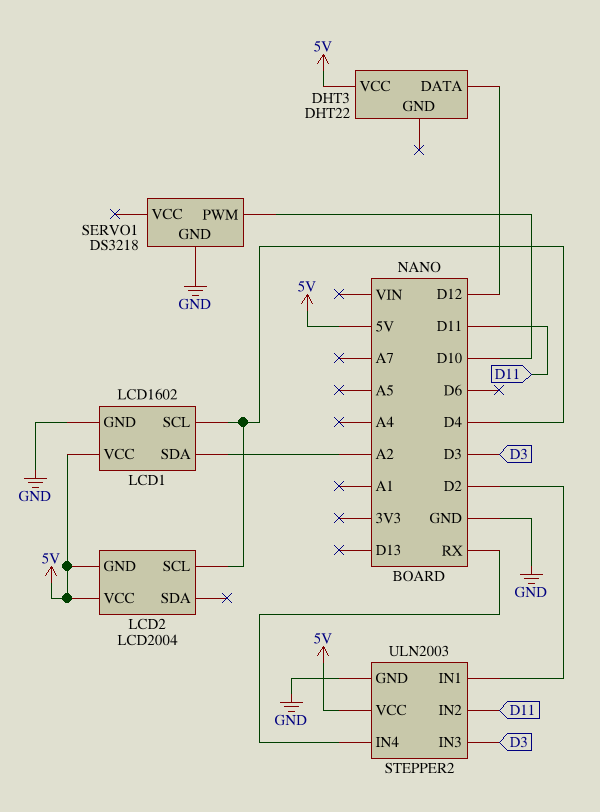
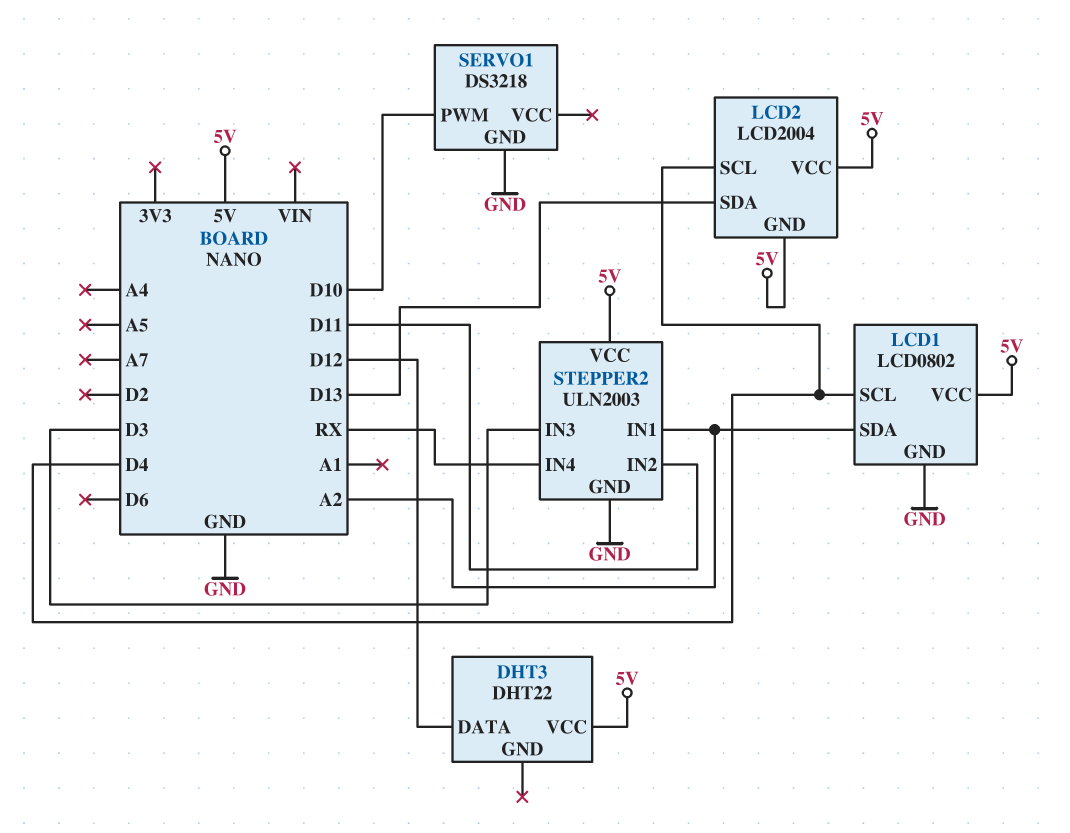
LCD1: LCD1602 -> LCD0802
LCD2 pin SDA: none -> D13
STEPPER2 pin IN1: D2 -> A2

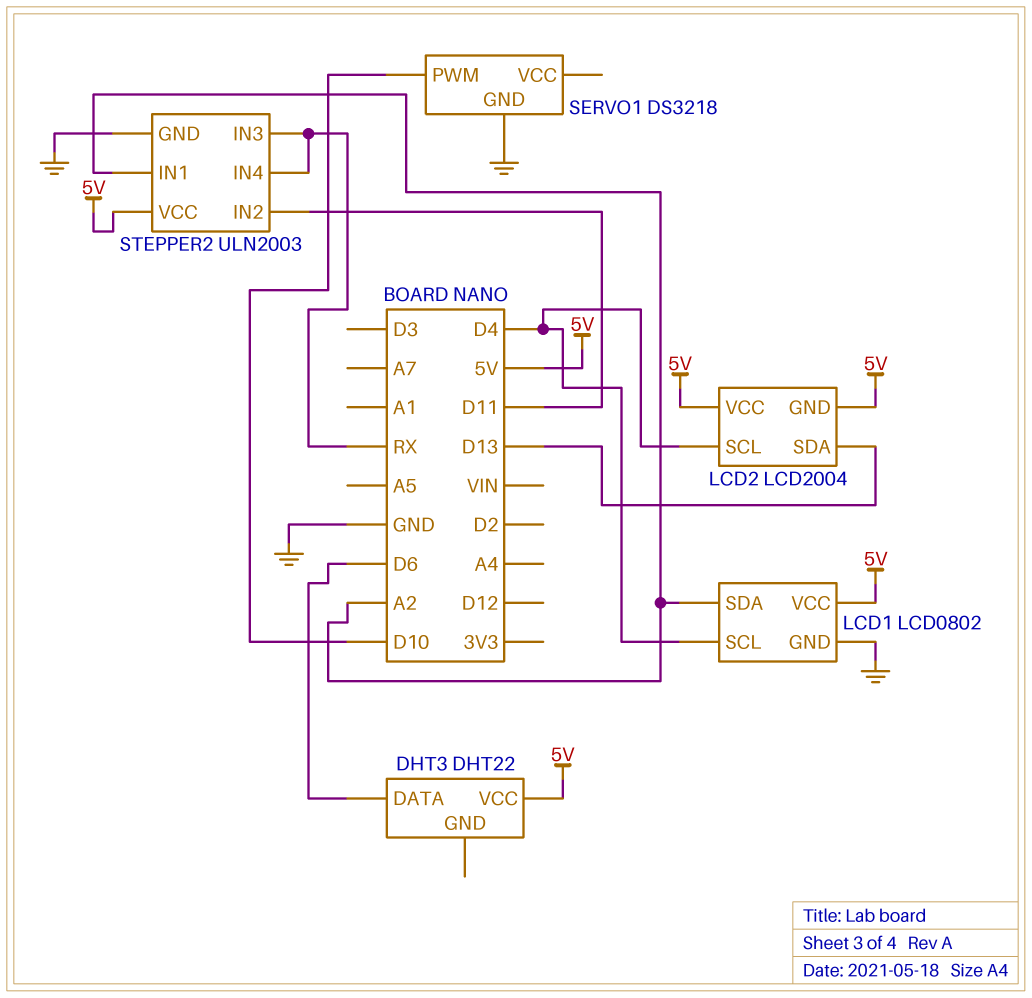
DHT3 pin DATA: D12 -> D6
STEPPER2 pin IN3: D3 -> RX

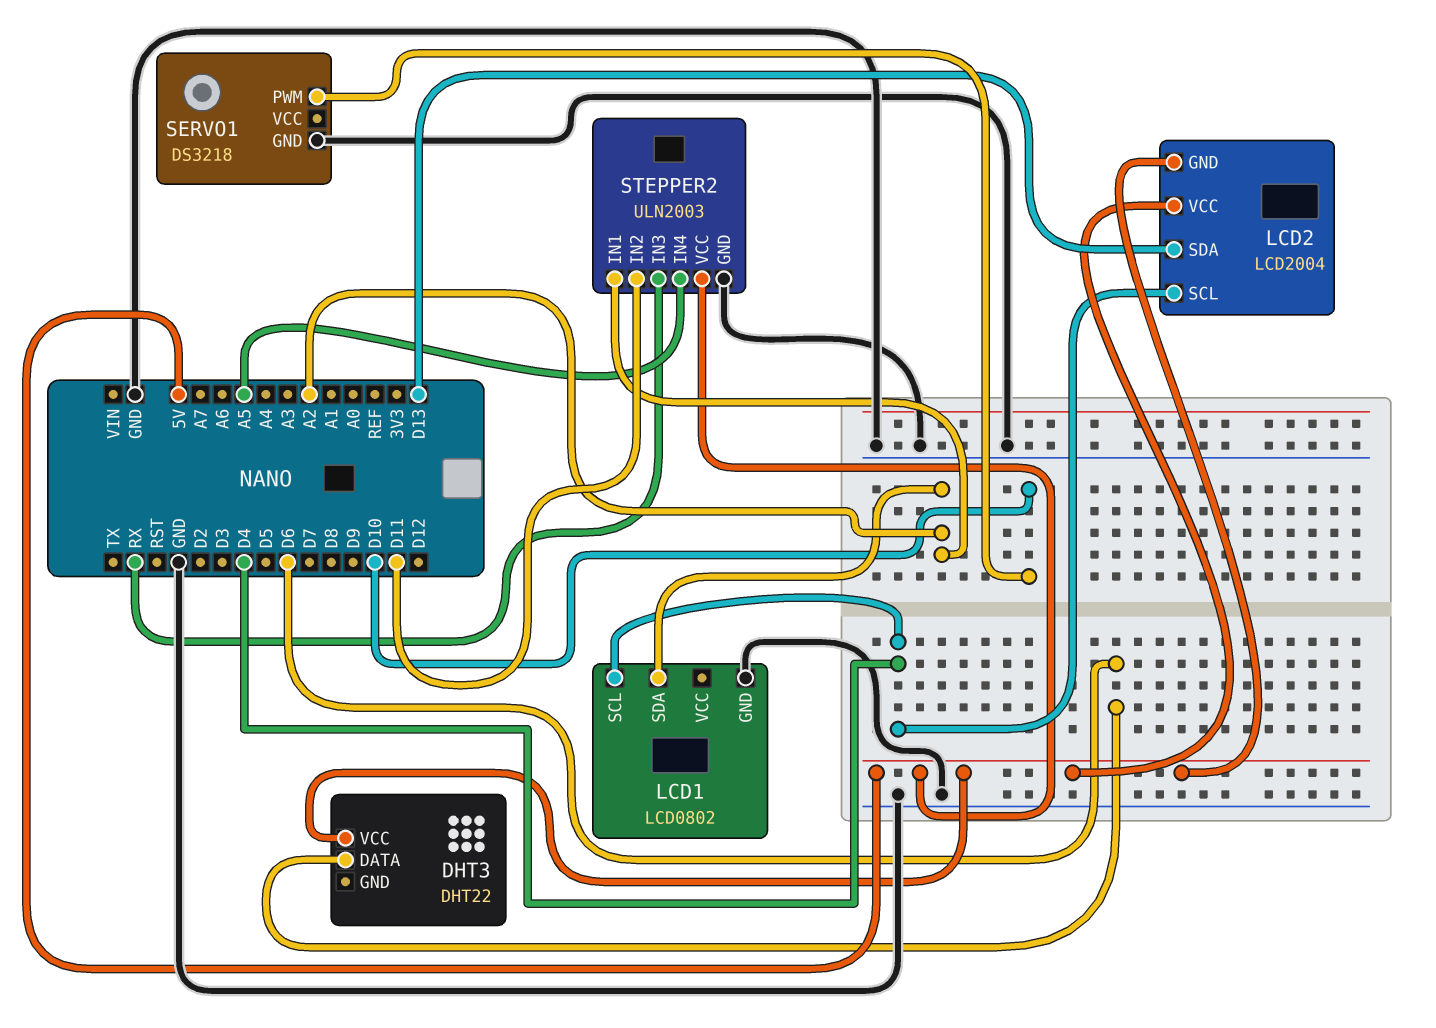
LCD1 pin VCC: 5V -> none
STEPPER2 pin IN4: RX -> A5

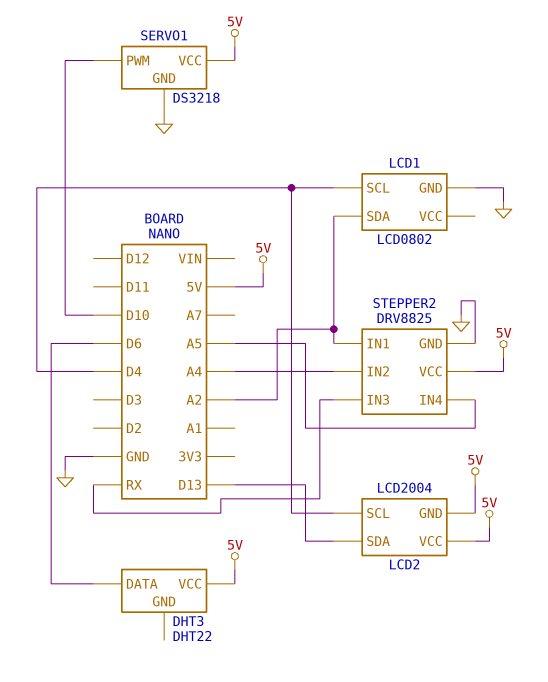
SERVO1 pin VCC: none -> 5V
STEPPER2: ULN2003 -> DRV8825
STEPPER2 pin IN2: D11 -> A4

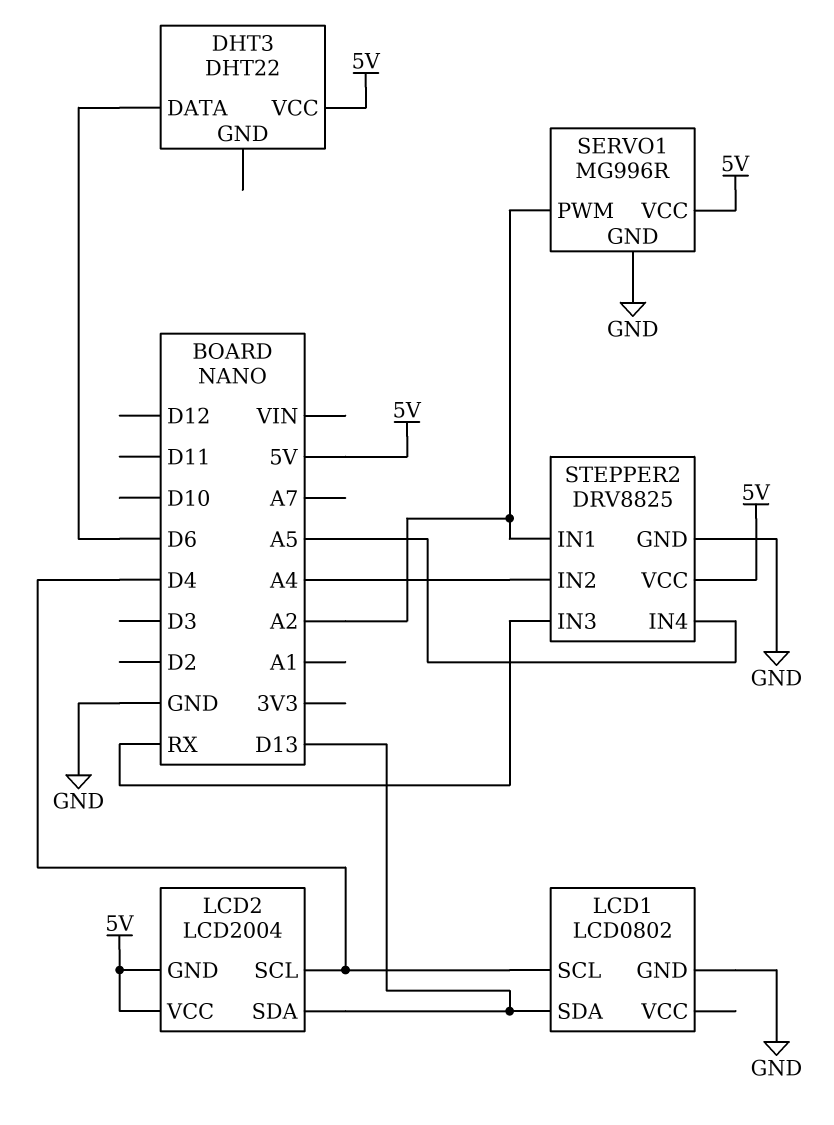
LCD1 pin SDA: A2 -> D13
SERVO1: DS3218 -> MG996R
SERVO1 pin PWM: D10 -> A2

